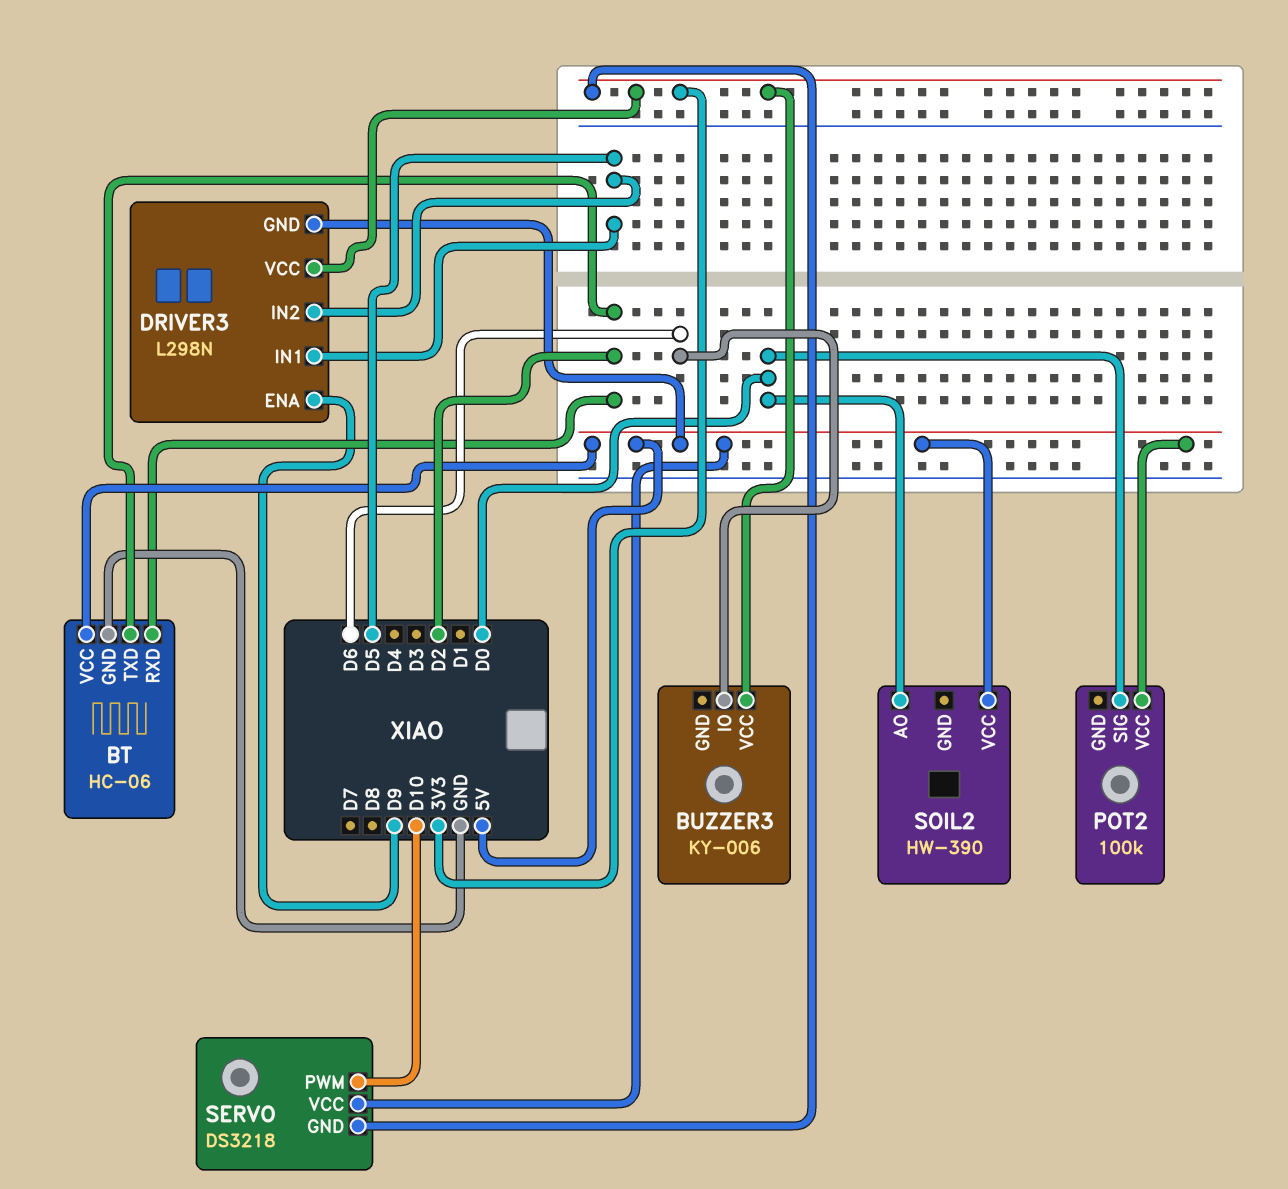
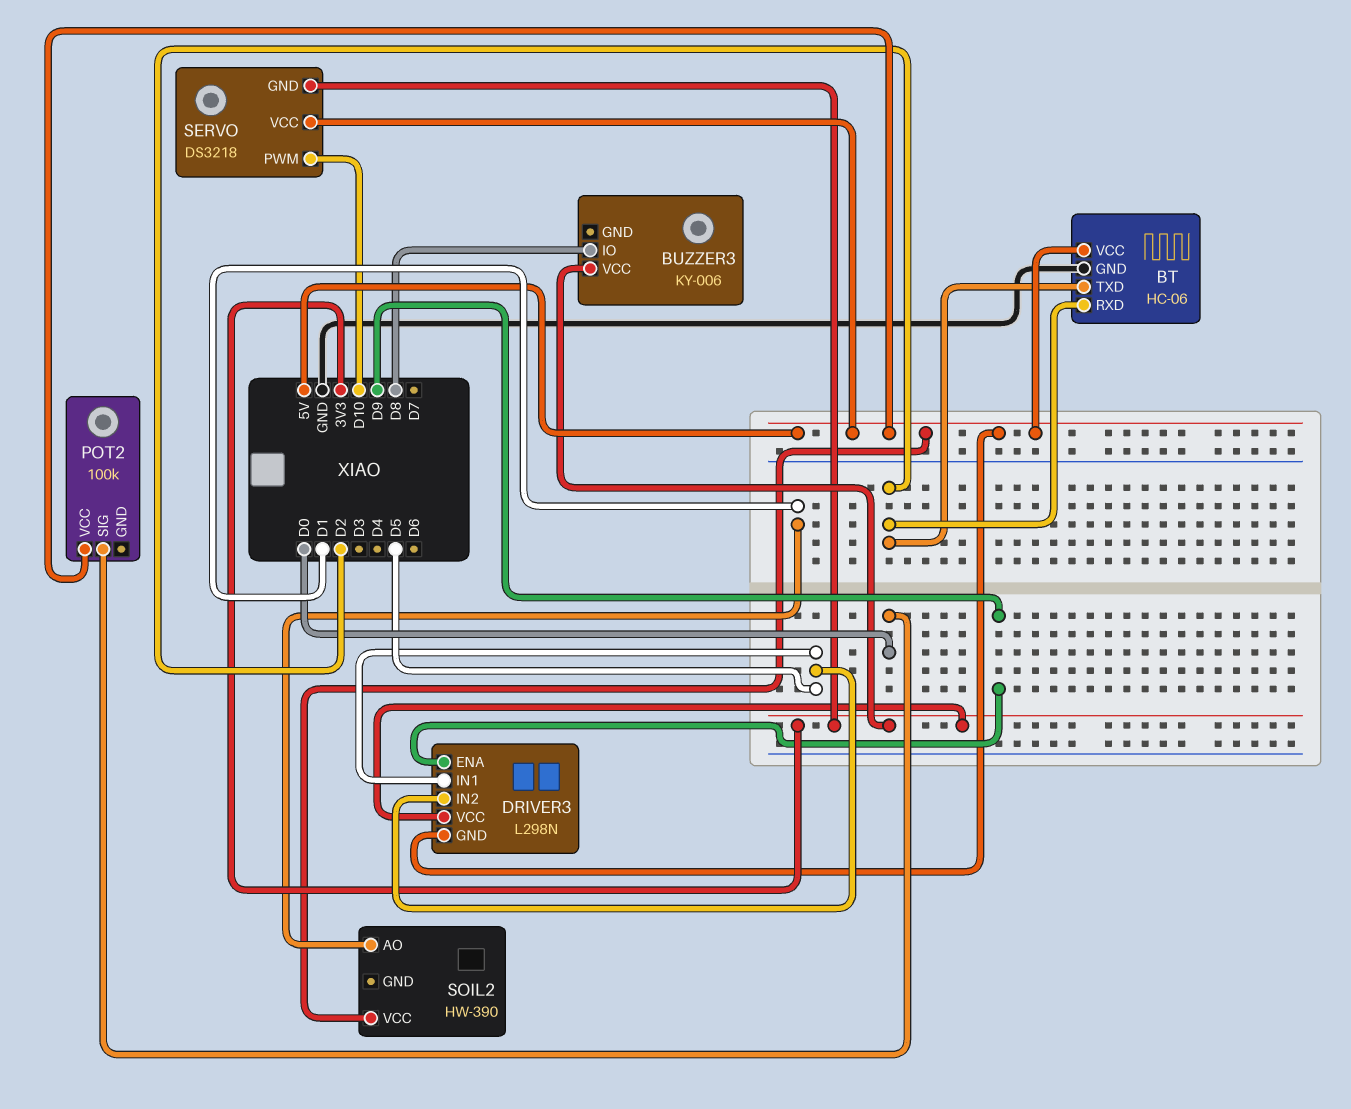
BUZZER3 pin IO: D6 -> D8
SOIL2 pin AO: D0 -> D1

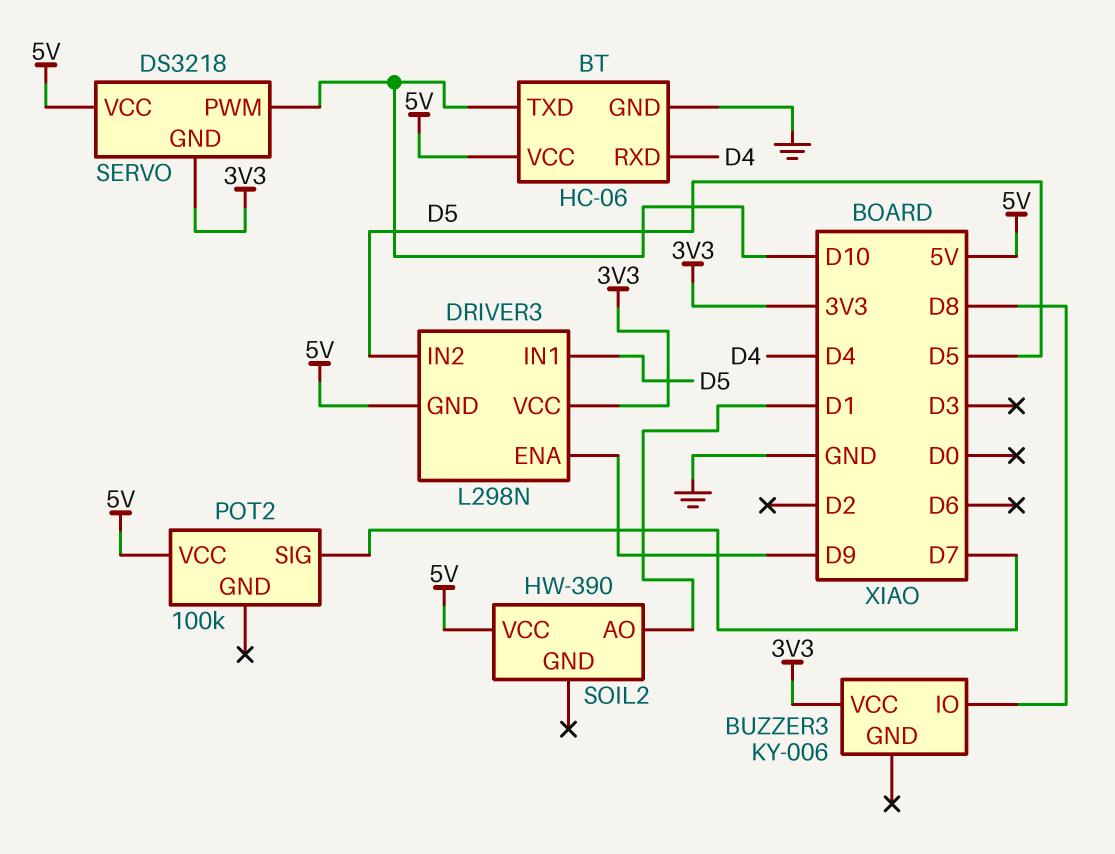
BT pin RXD: D2 -> D4
BT pin TXD: D2 -> D10
POT2 pin SIG: D0 -> D7

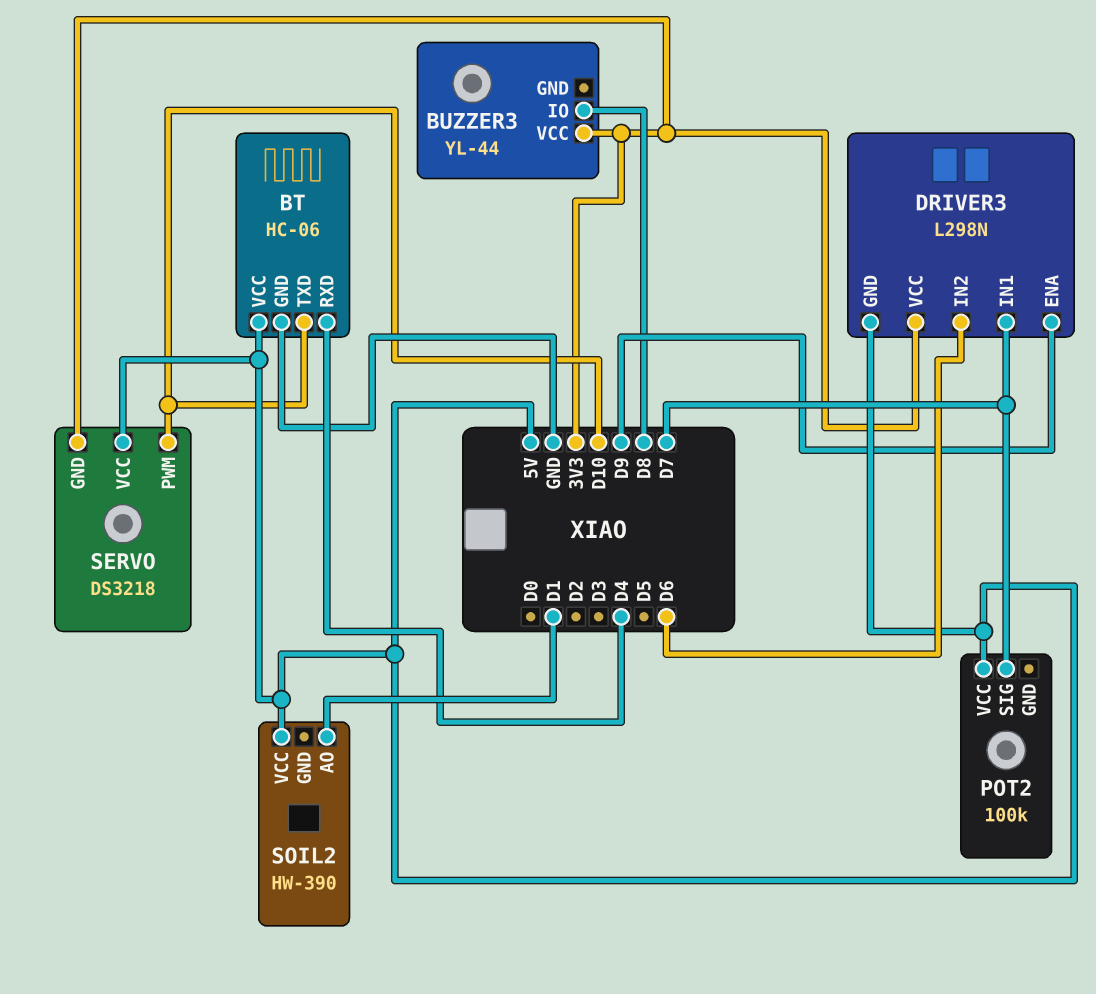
BUZZER3: KY-006 -> YL-44
DRIVER3 pin IN1: D5 -> D7
DRIVER3 pin IN2: D5 -> D6

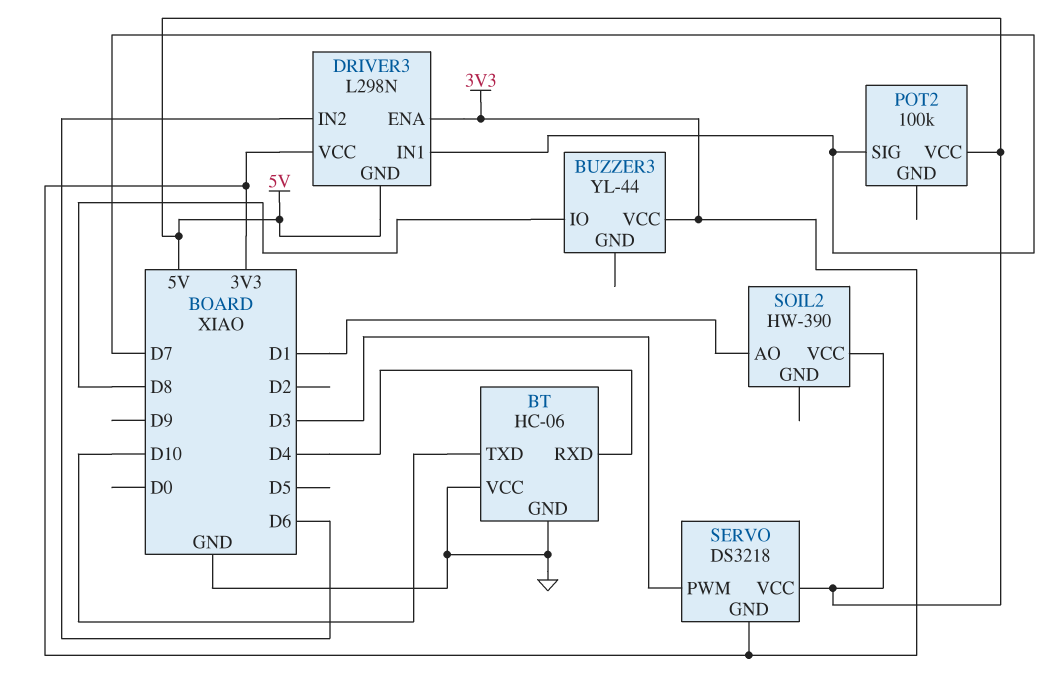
BT pin VCC: 5V -> GND
DRIVER3 pin ENA: D9 -> 3V3
SERVO pin PWM: D10 -> D3

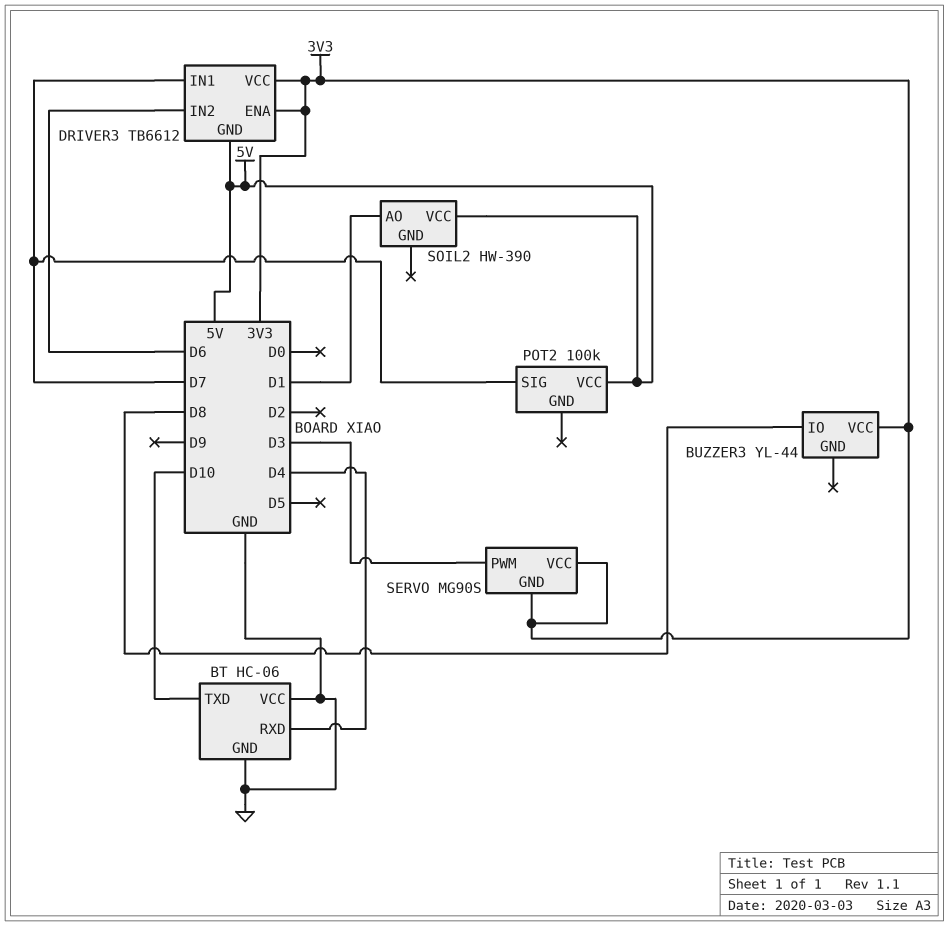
DRIVER3: L298N -> TB6612
SERVO: DS3218 -> MG90S
SERVO pin VCC: 5V -> 3V3

